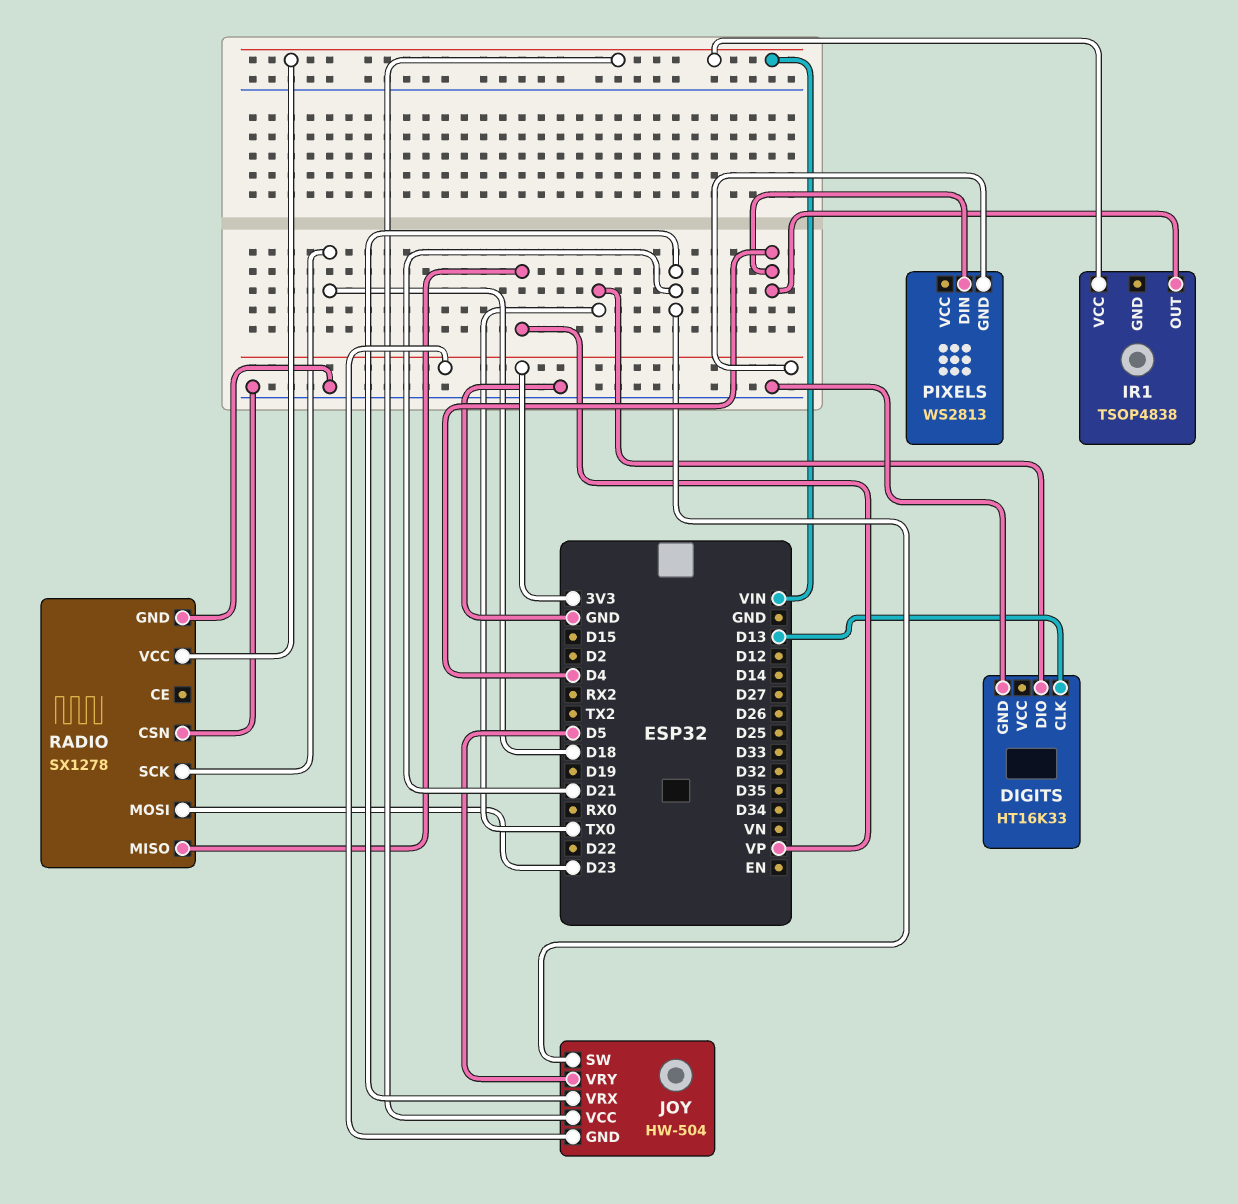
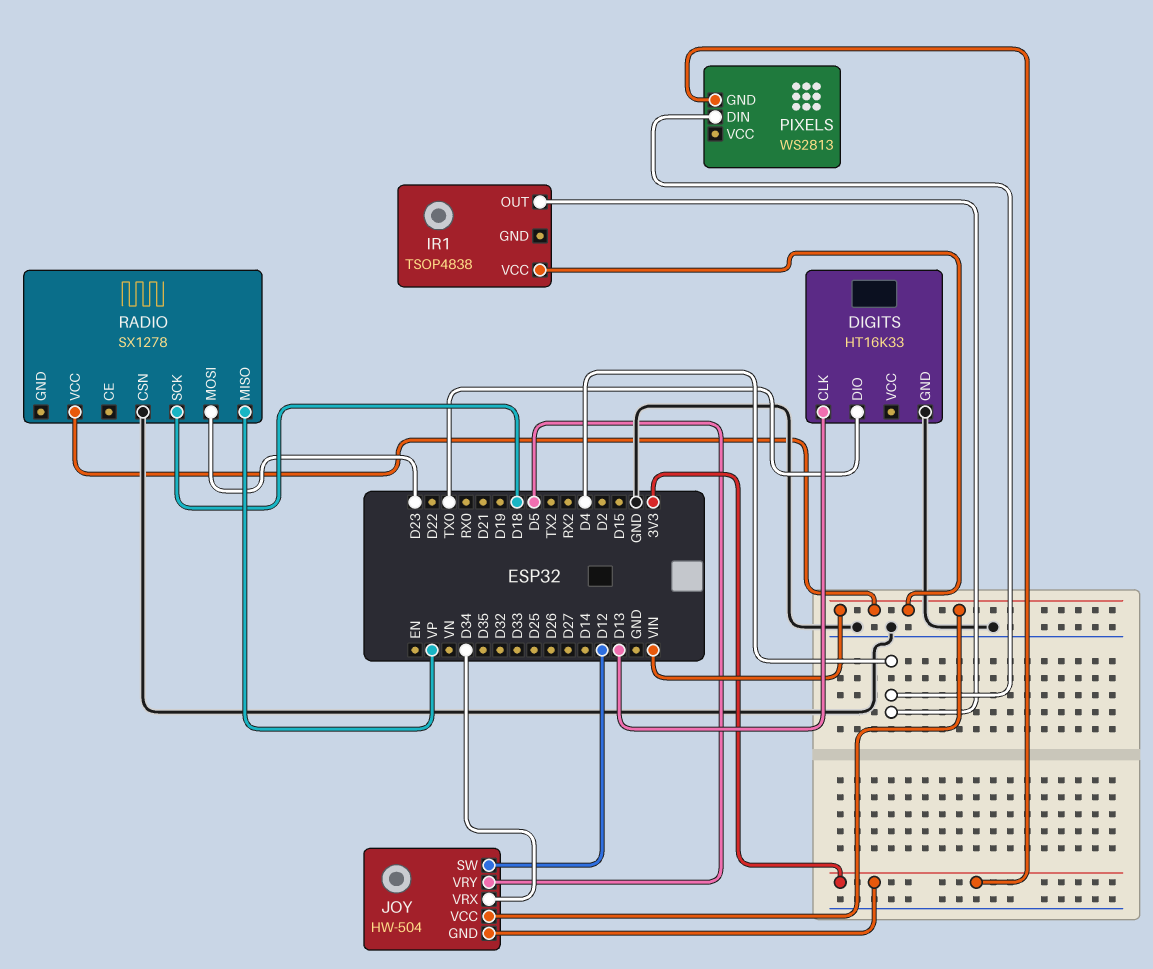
JOY pin SW: D21 -> D12
JOY pin VRX: D21 -> D34
RADIO pin GND: GND -> none

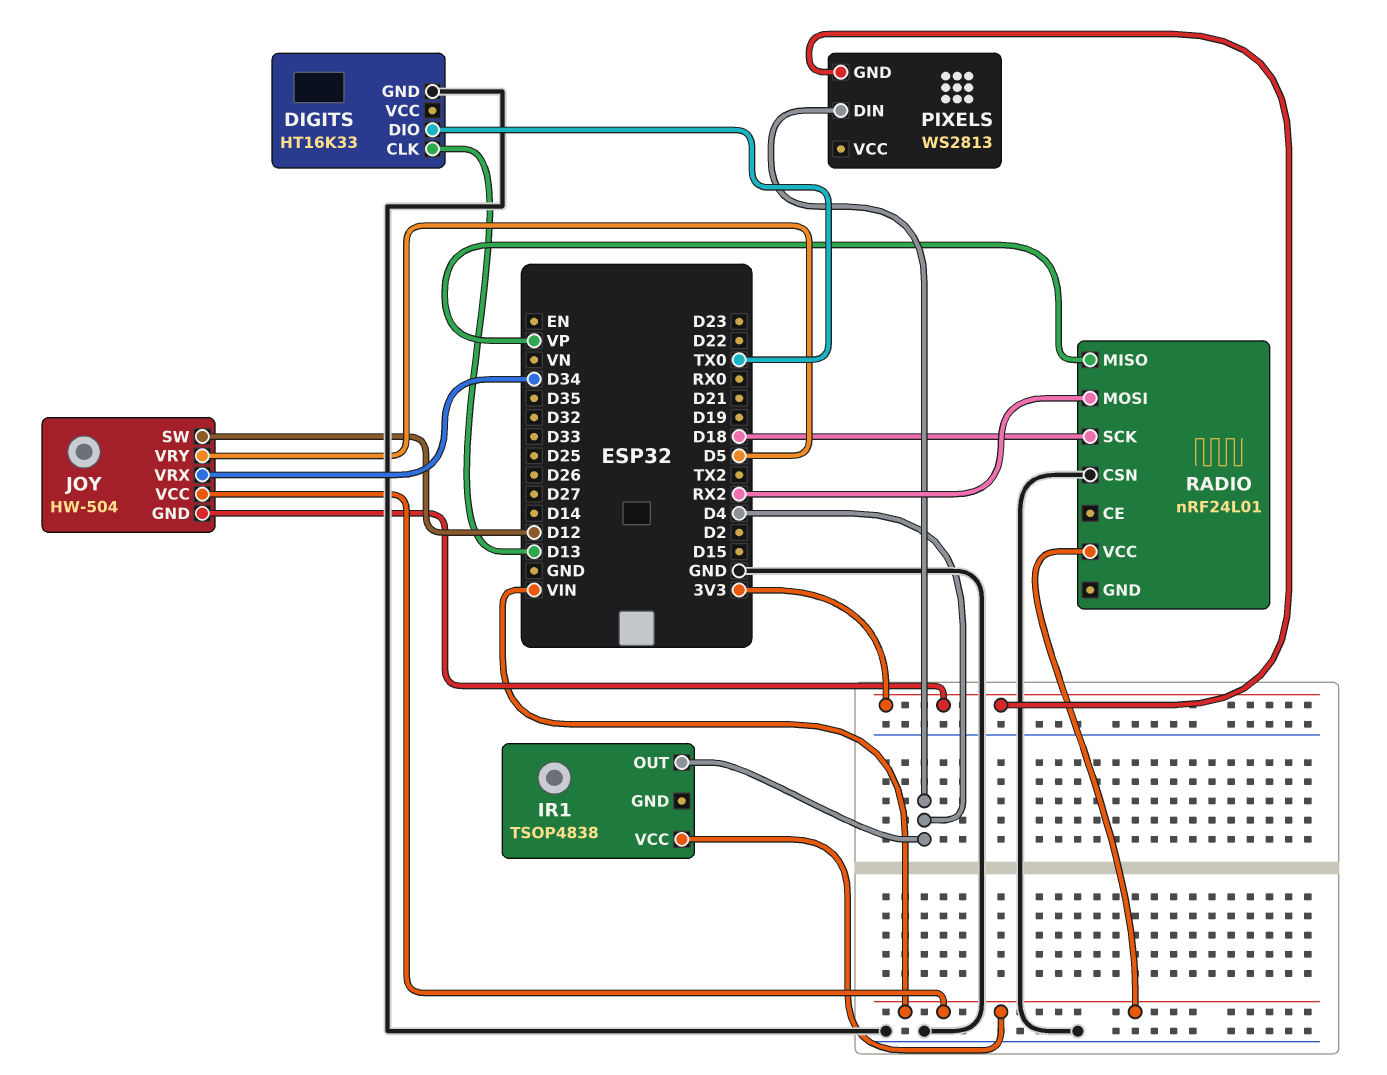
RADIO: SX1278 -> nRF24L01
RADIO pin MOSI: D23 -> RX2

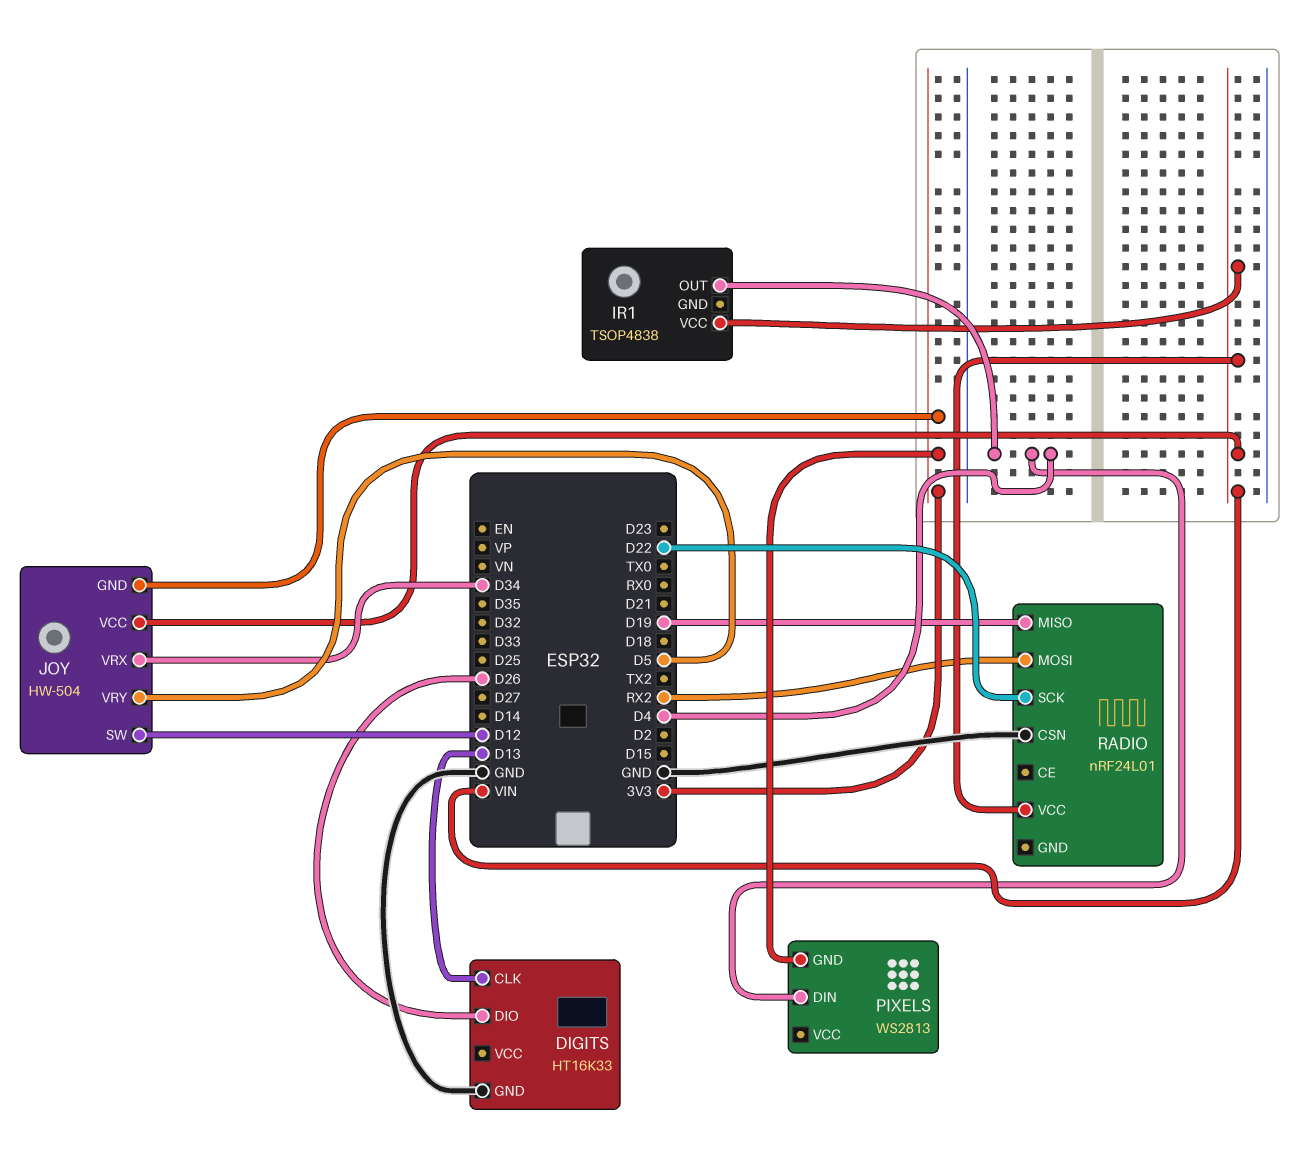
DIGITS pin DIO: TX0 -> D26
RADIO pin MISO: VP -> D19
RADIO pin SCK: D18 -> D22

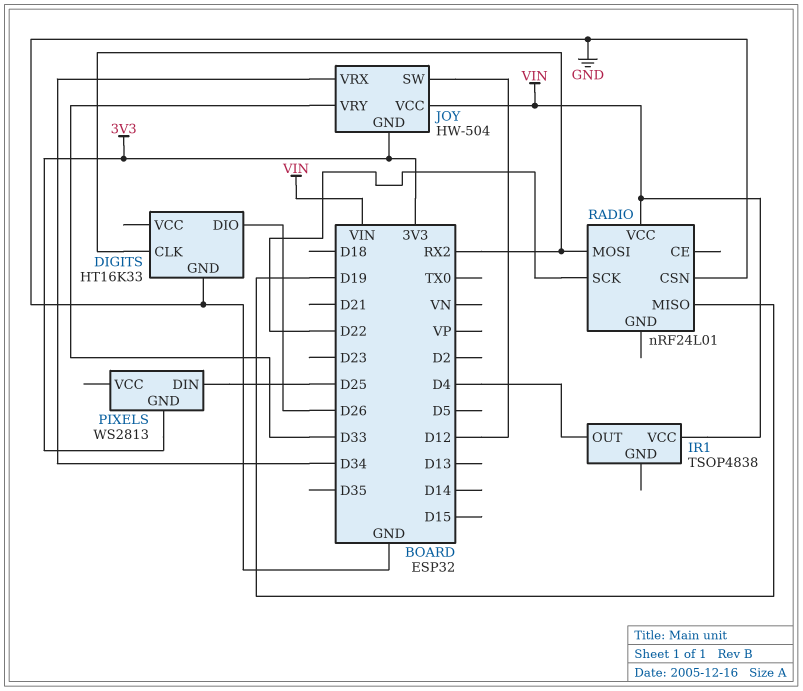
DIGITS pin CLK: D13 -> RX2
JOY pin VRY: D5 -> D33
PIXELS pin DIN: D4 -> D25

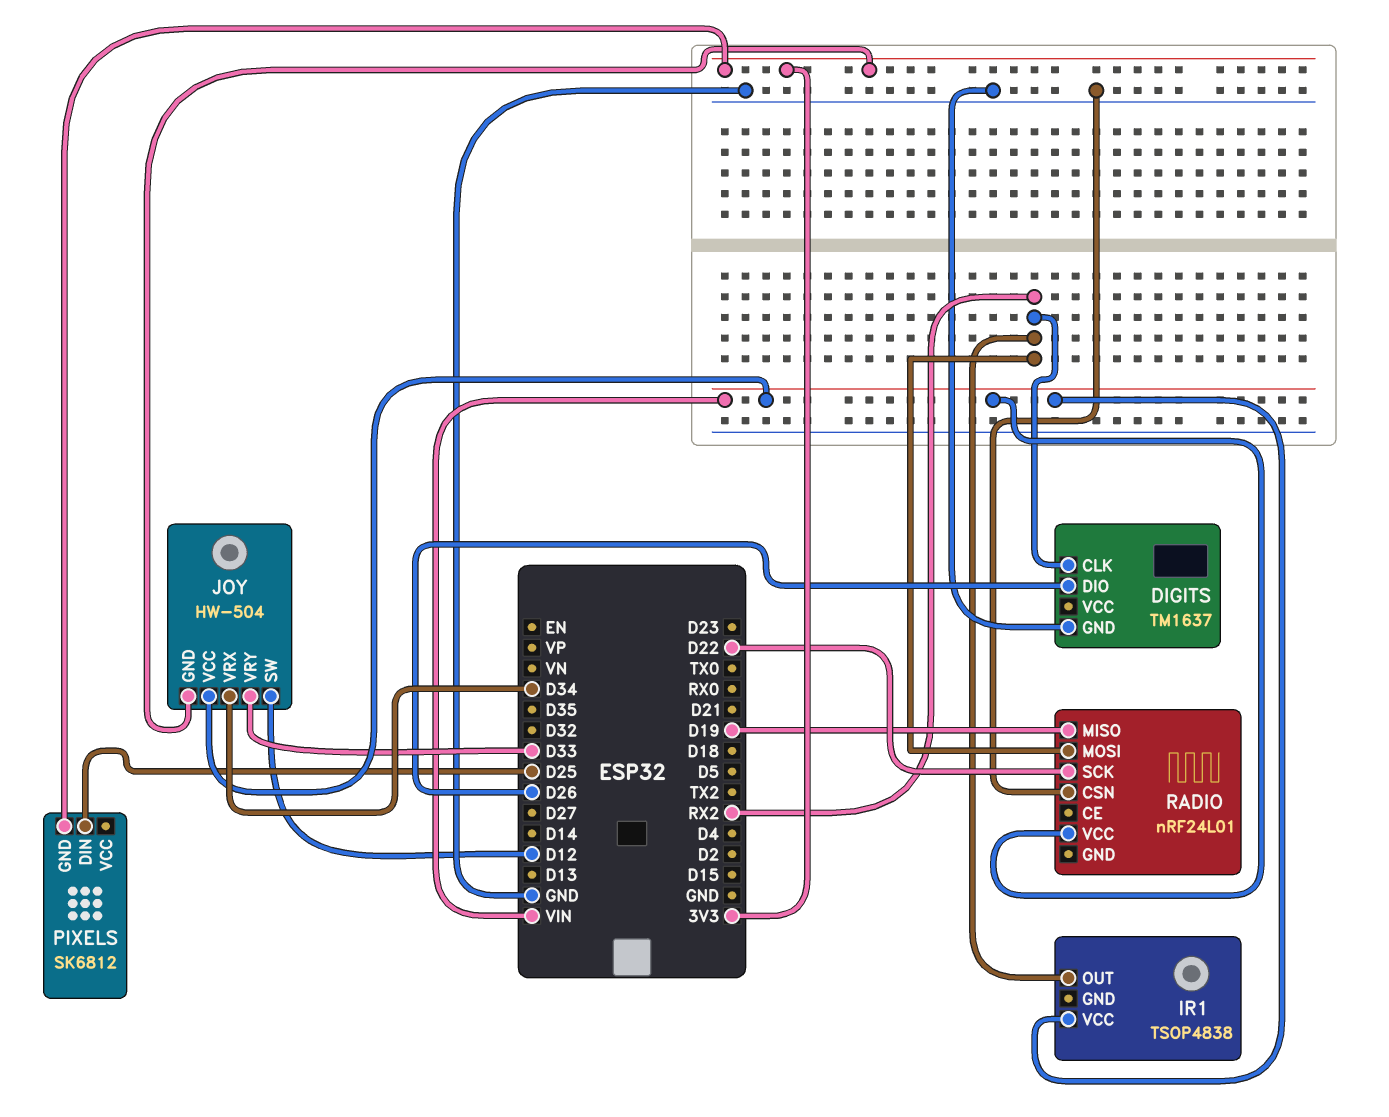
DIGITS: HT16K33 -> TM1637
IR1 pin OUT: D4 -> RX2
PIXELS: WS2813 -> SK6812

